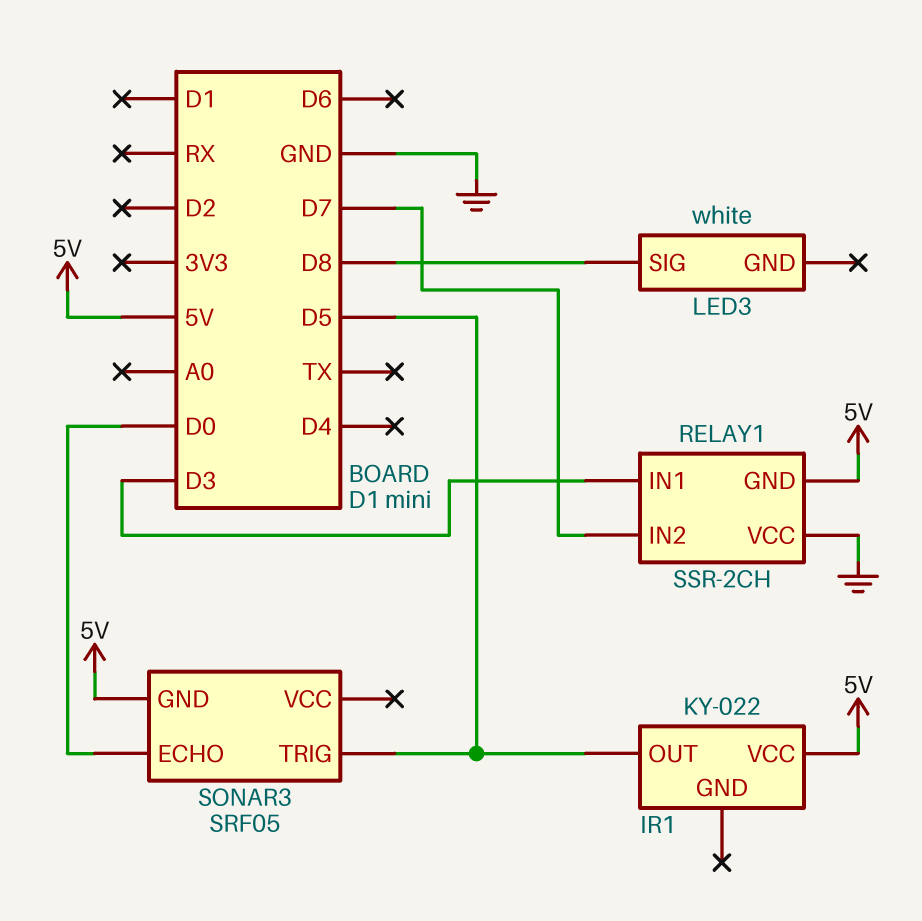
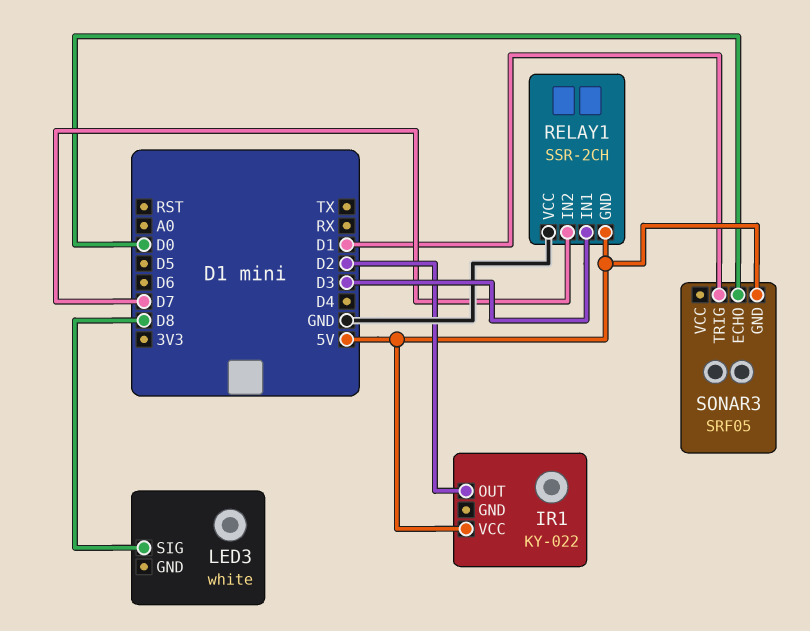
IR1 pin OUT: D5 -> D2
SONAR3 pin TRIG: D5 -> D1

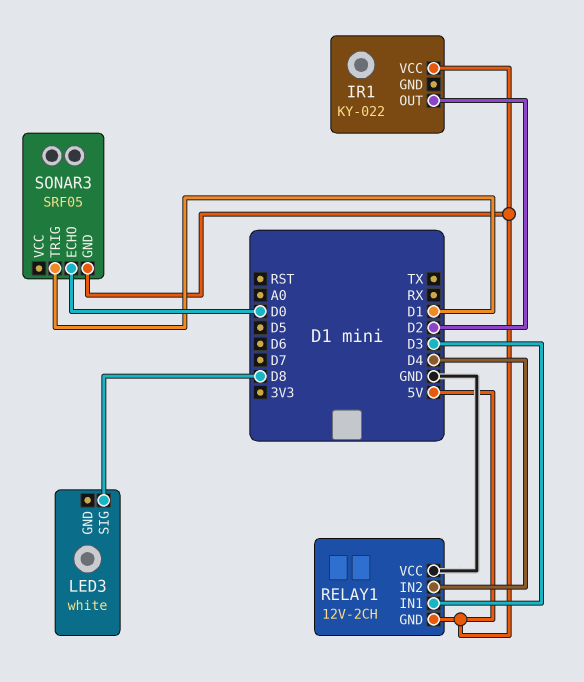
RELAY1: SSR-2CH -> 12V-2CH
RELAY1 pin IN2: D7 -> D4

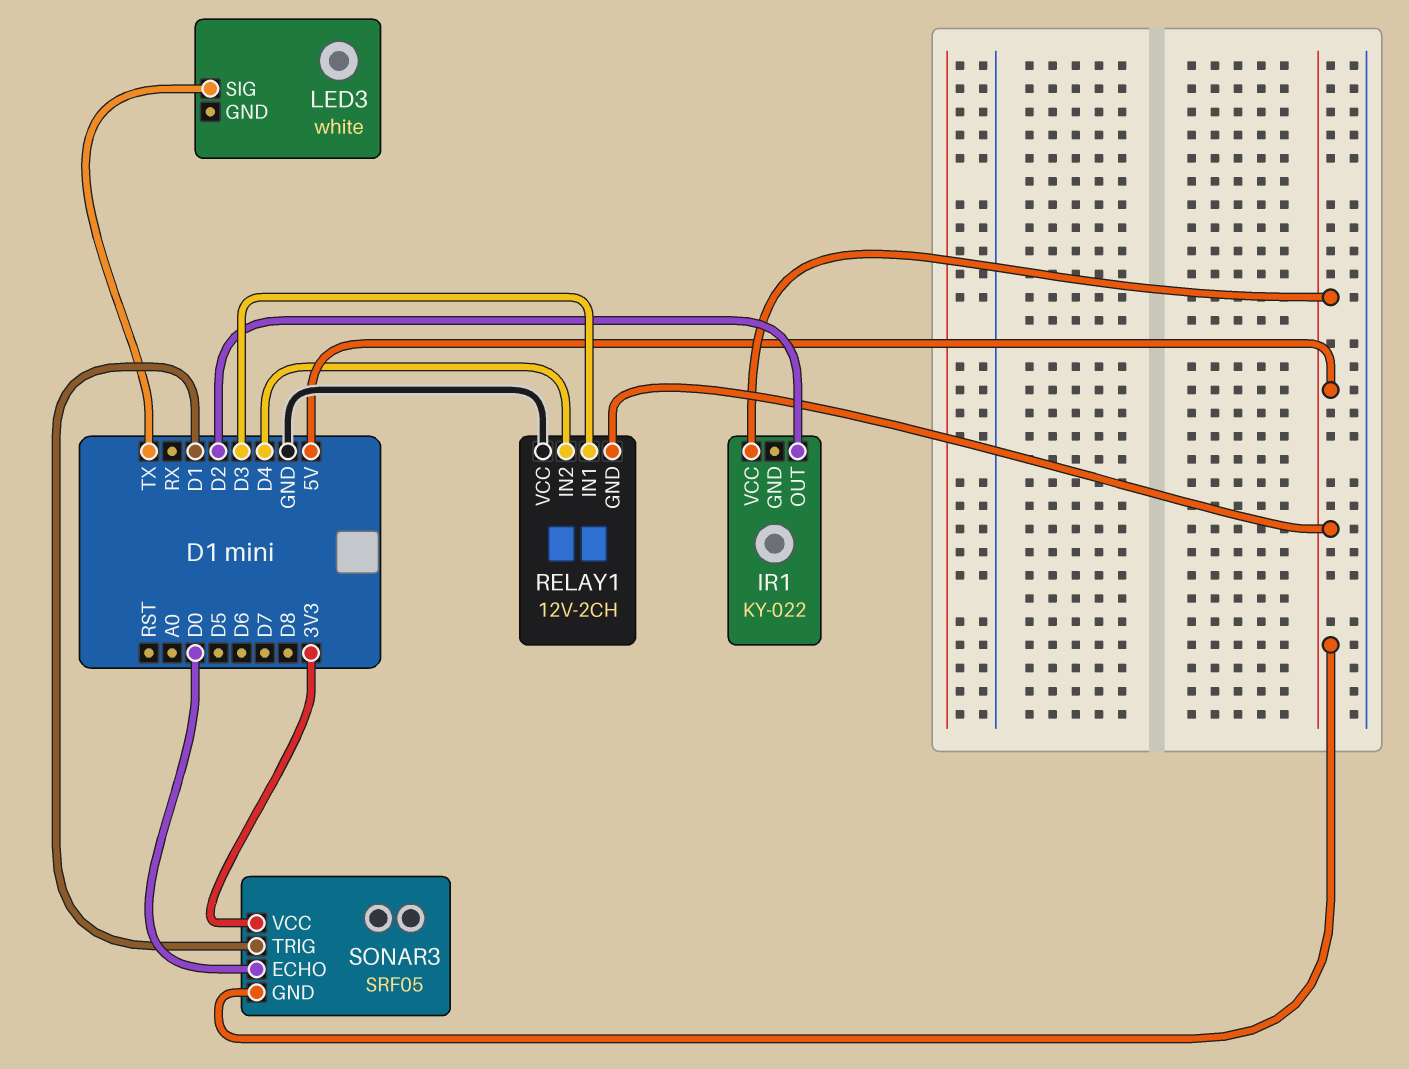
LED3 pin SIG: D8 -> TX
SONAR3 pin VCC: none -> 3V3

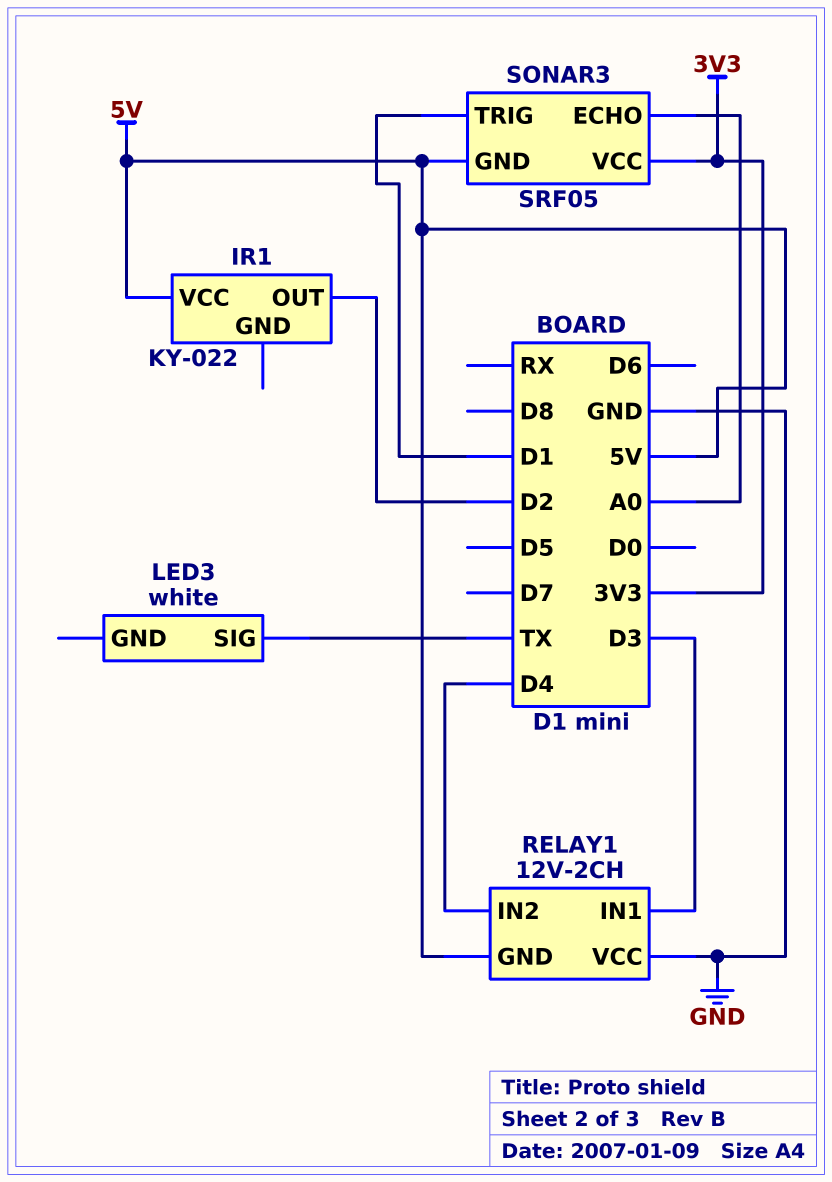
SONAR3 pin ECHO: D0 -> A0

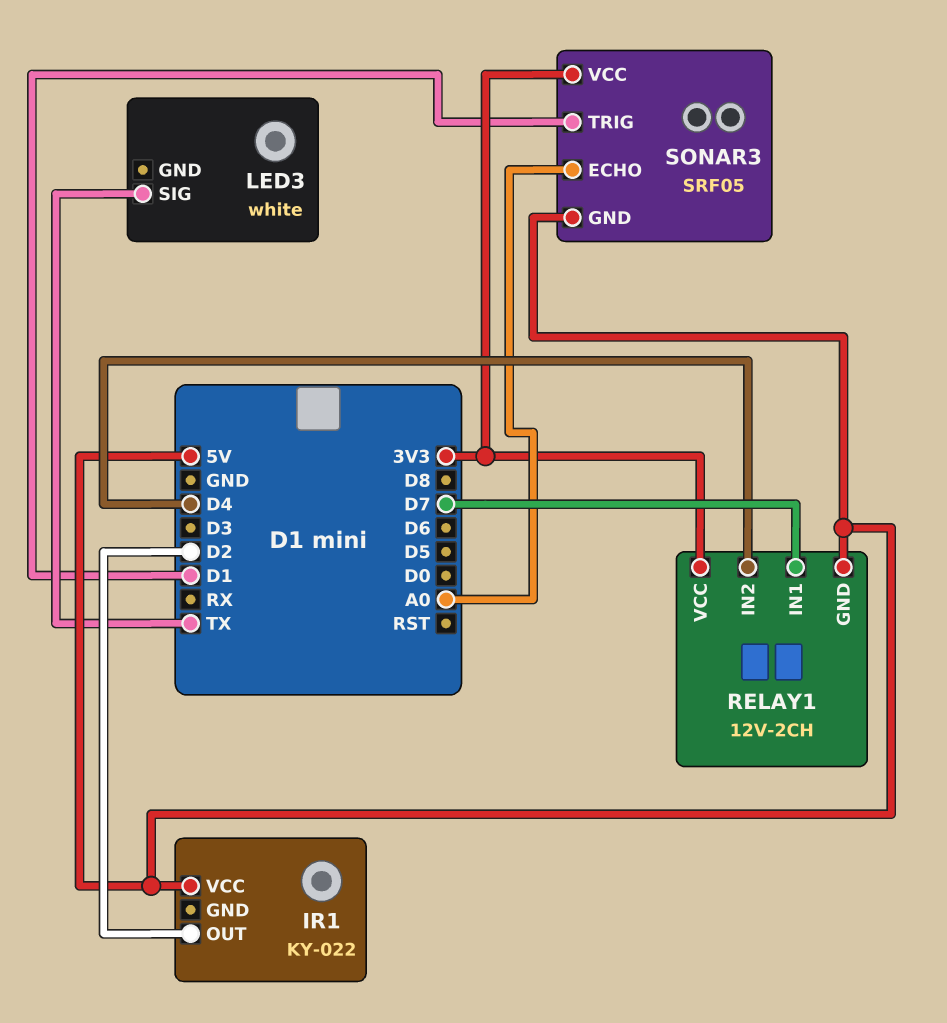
RELAY1 pin IN1: D3 -> D7
RELAY1 pin VCC: GND -> 3V3

